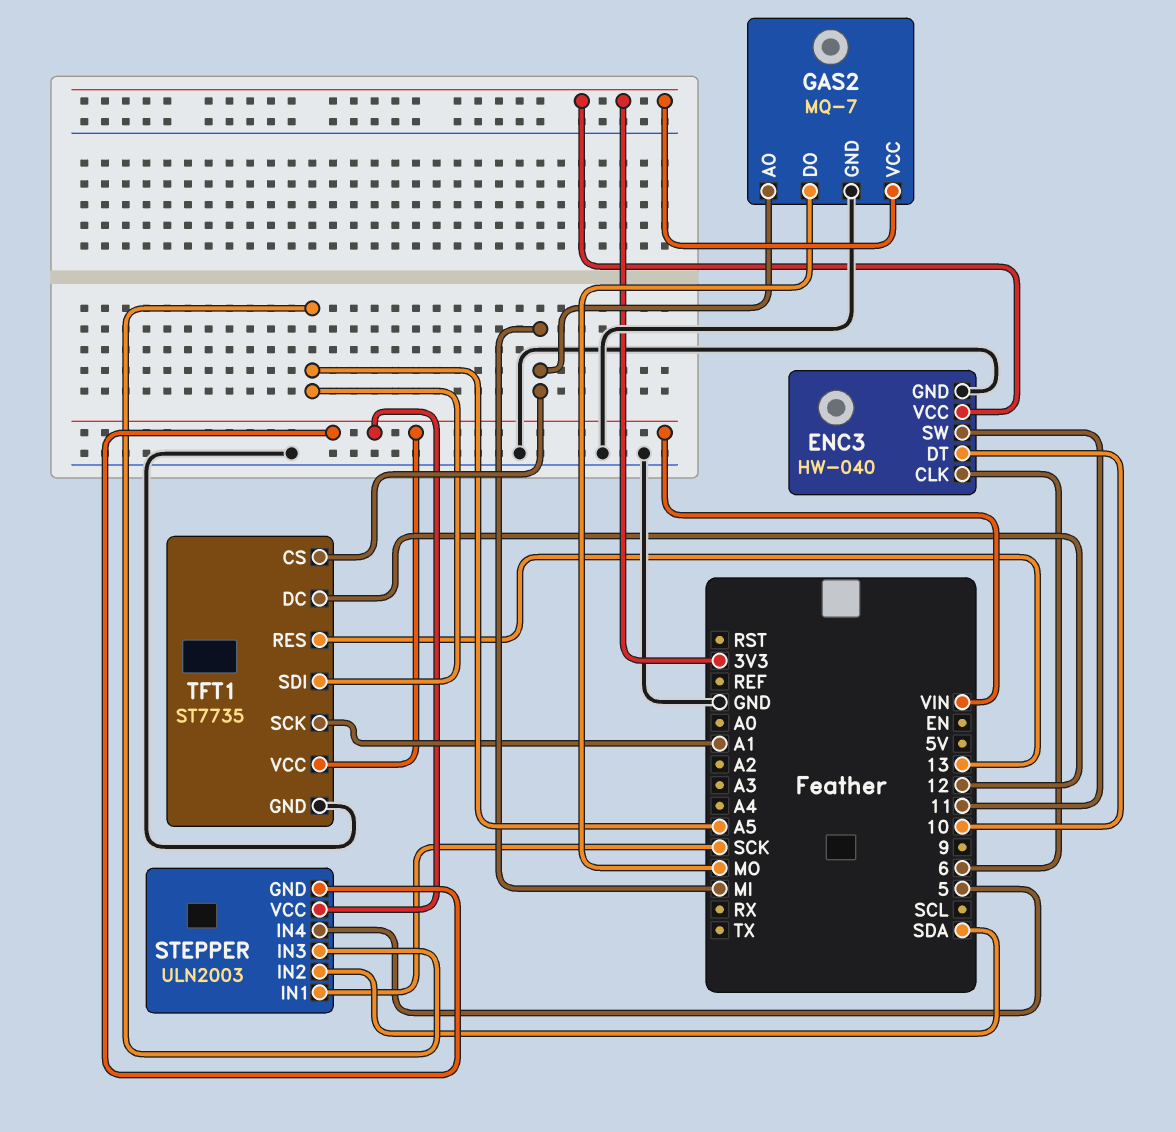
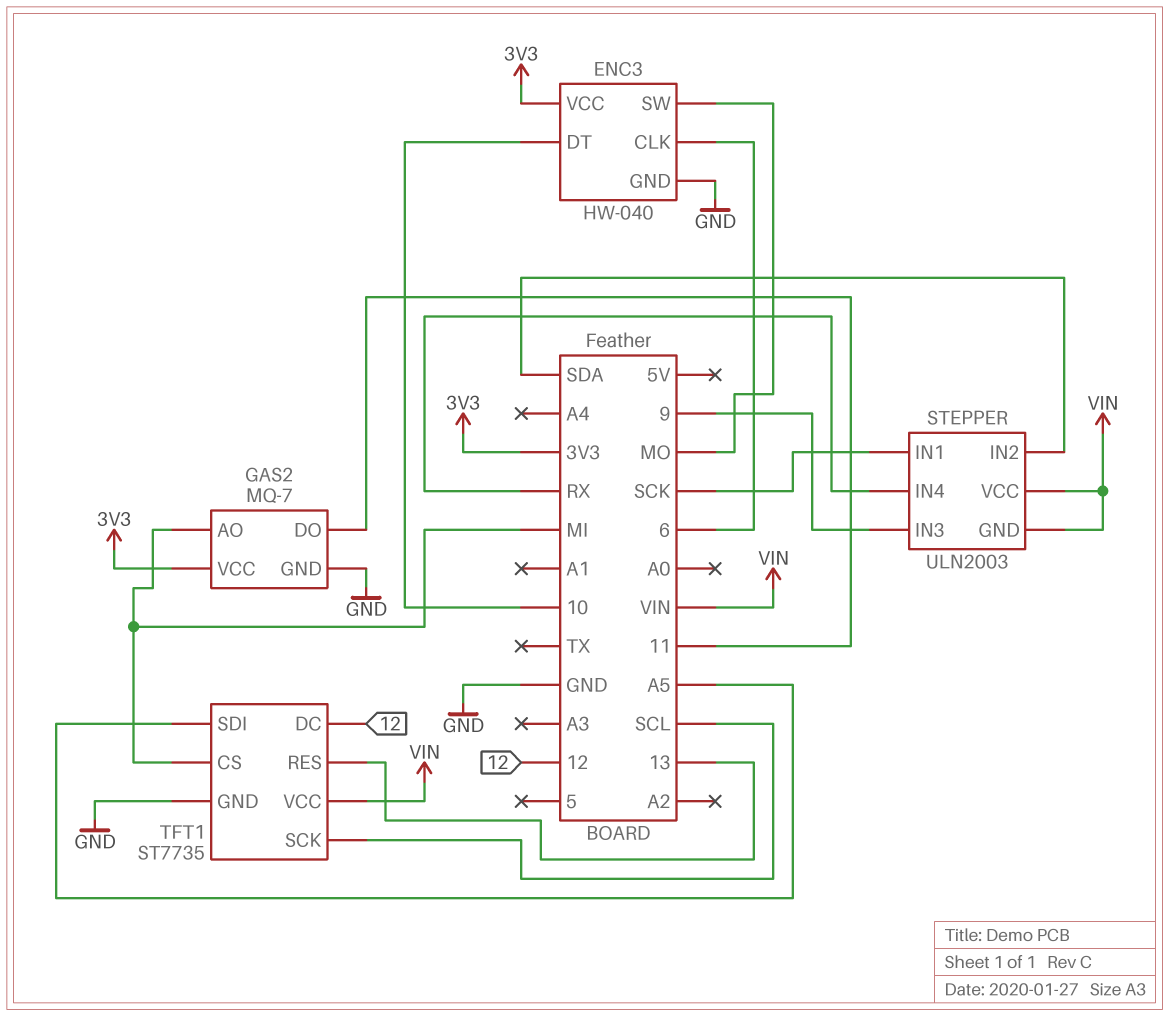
ENC3 pin SW: 11 -> MO
GAS2 pin DO: MO -> 11
STEPPER pin IN3: A5 -> 9
STEPPER pin IN4: 5 -> RX
TFT1 pin SCK: A1 -> SCL

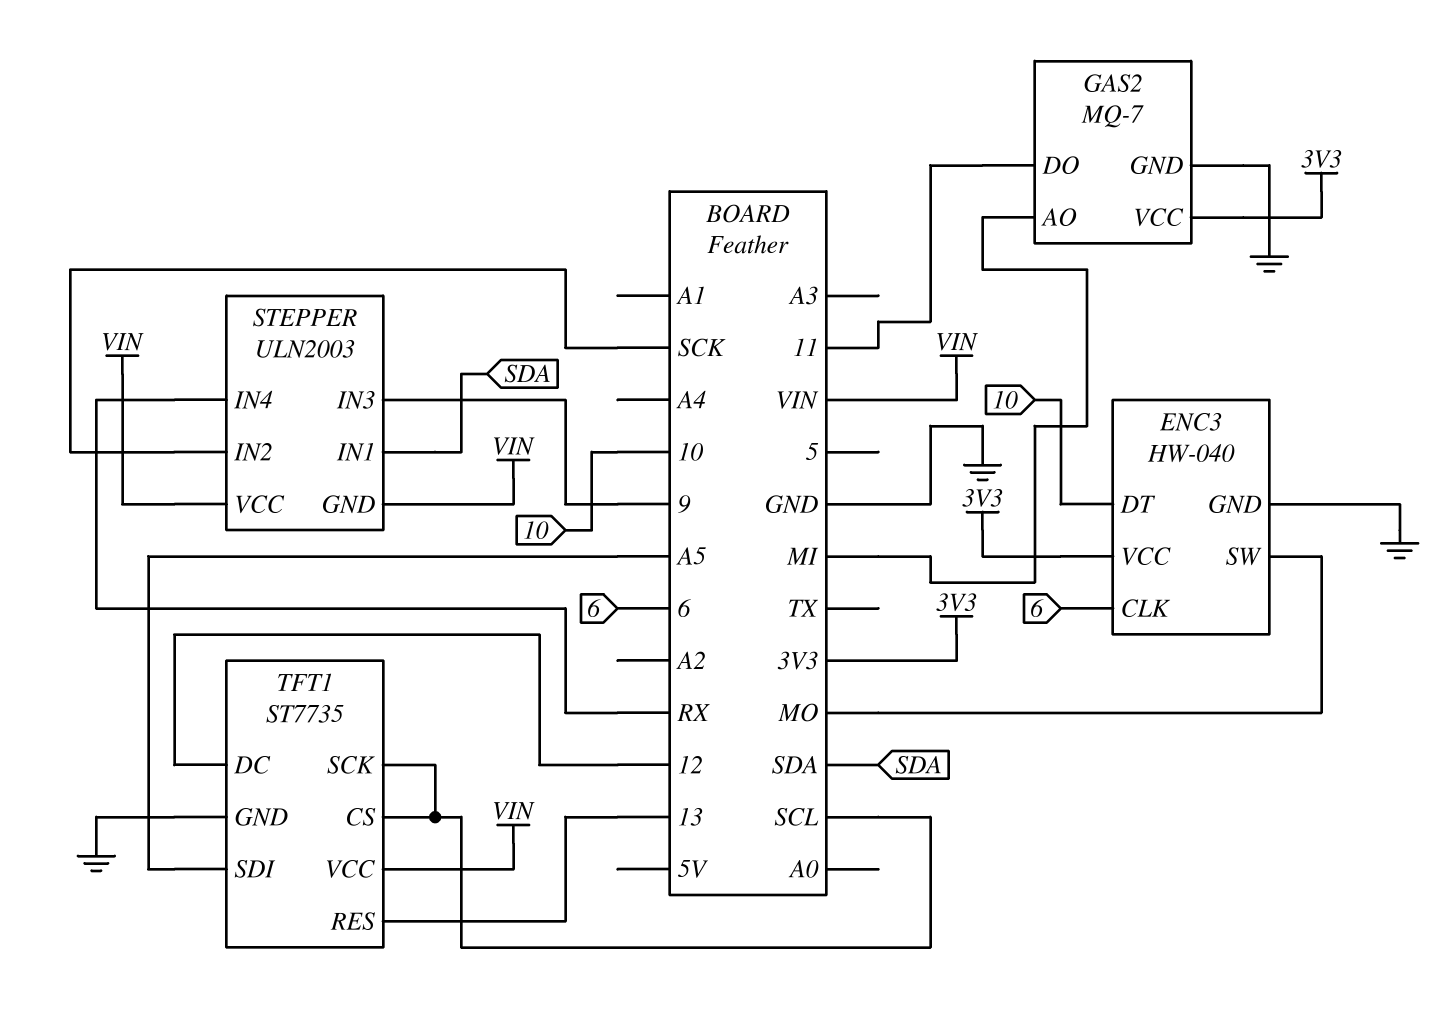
STEPPER pin IN1: SCK -> SDA
STEPPER pin IN2: SDA -> SCK
TFT1 pin CS: MI -> SCL

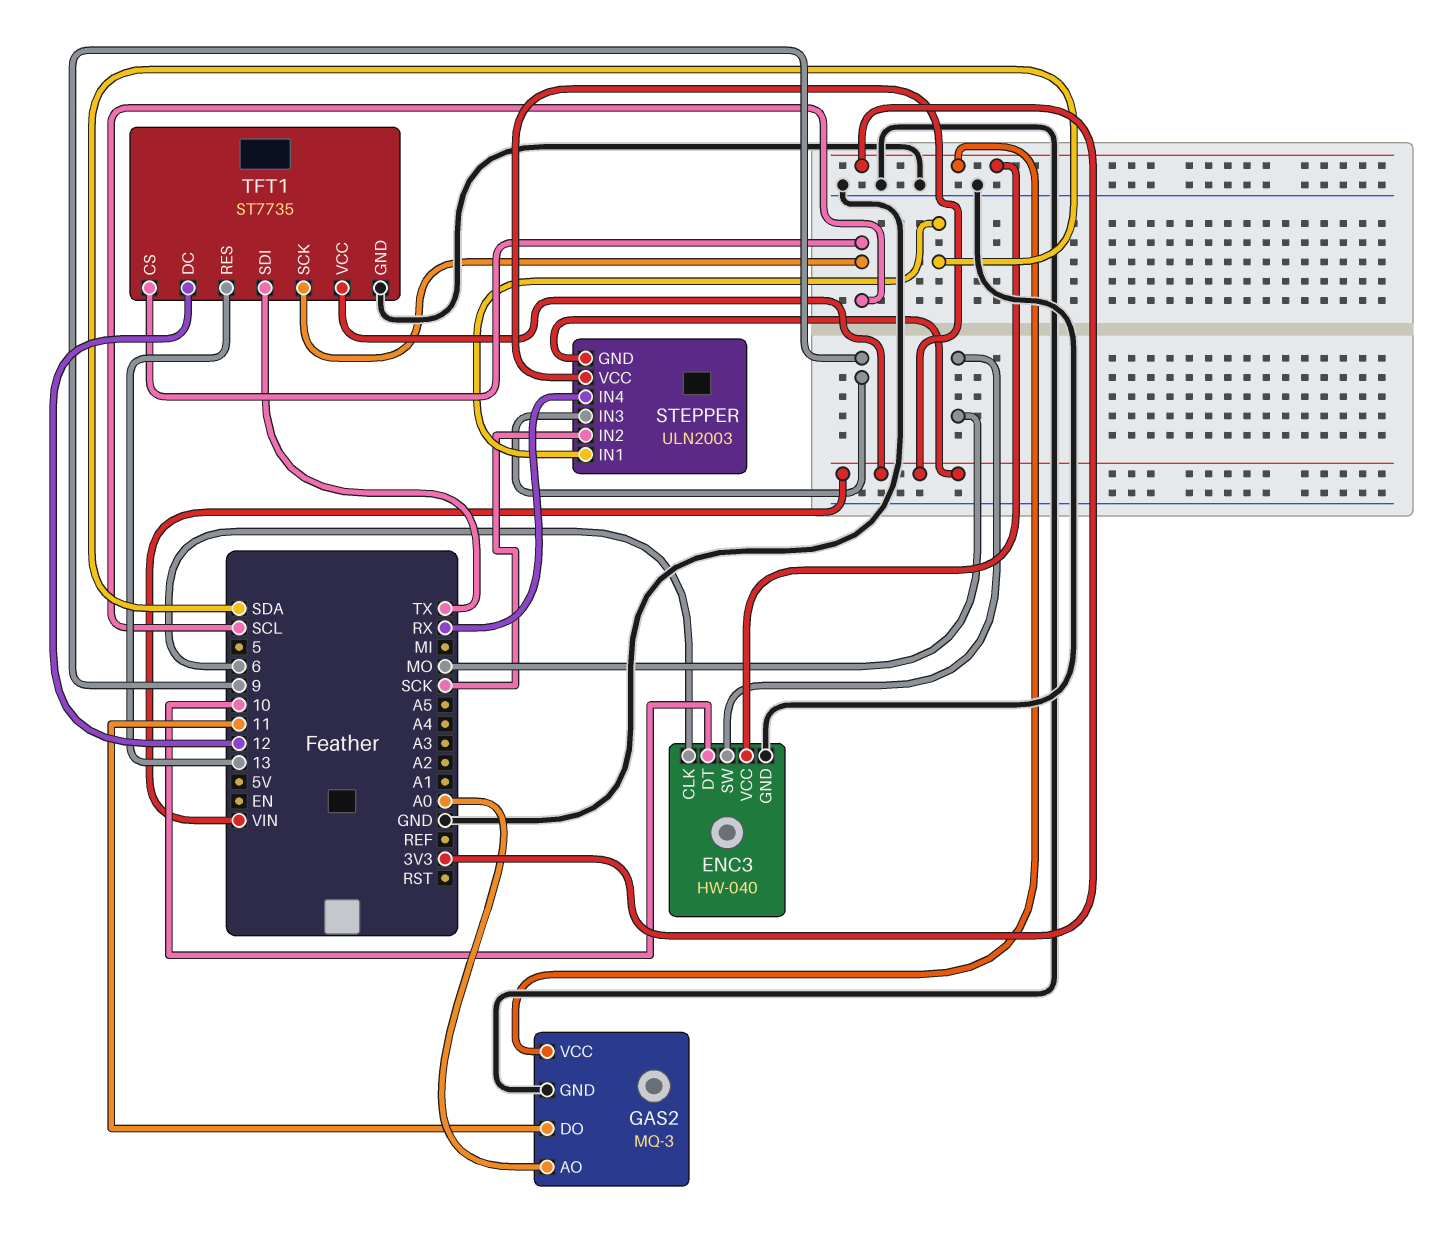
GAS2: MQ-7 -> MQ-3
GAS2 pin AO: MI -> A0
TFT1 pin SDI: A5 -> TX

